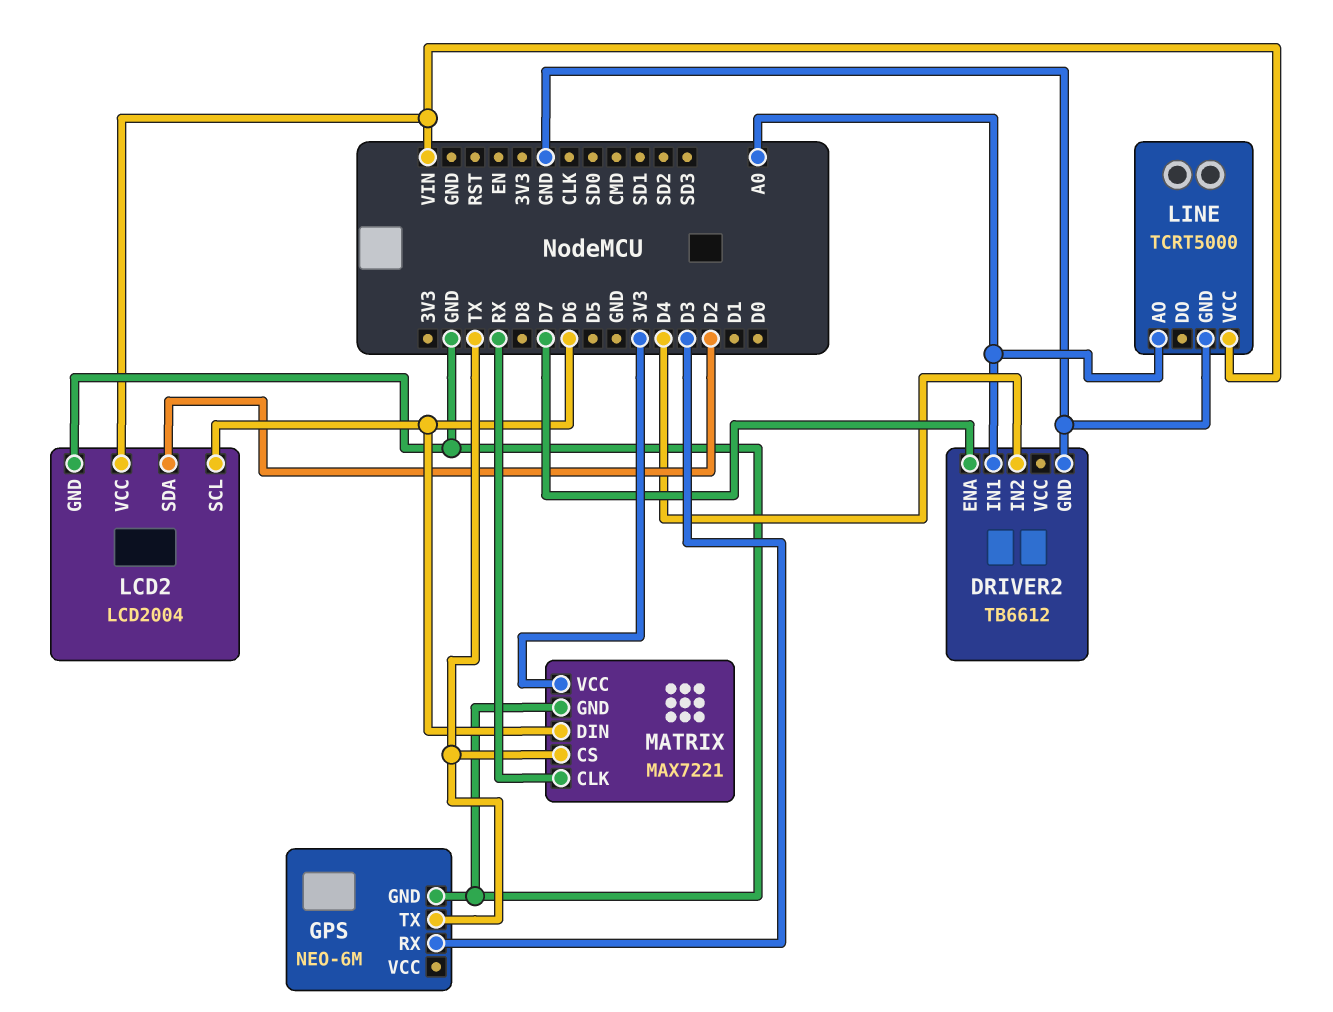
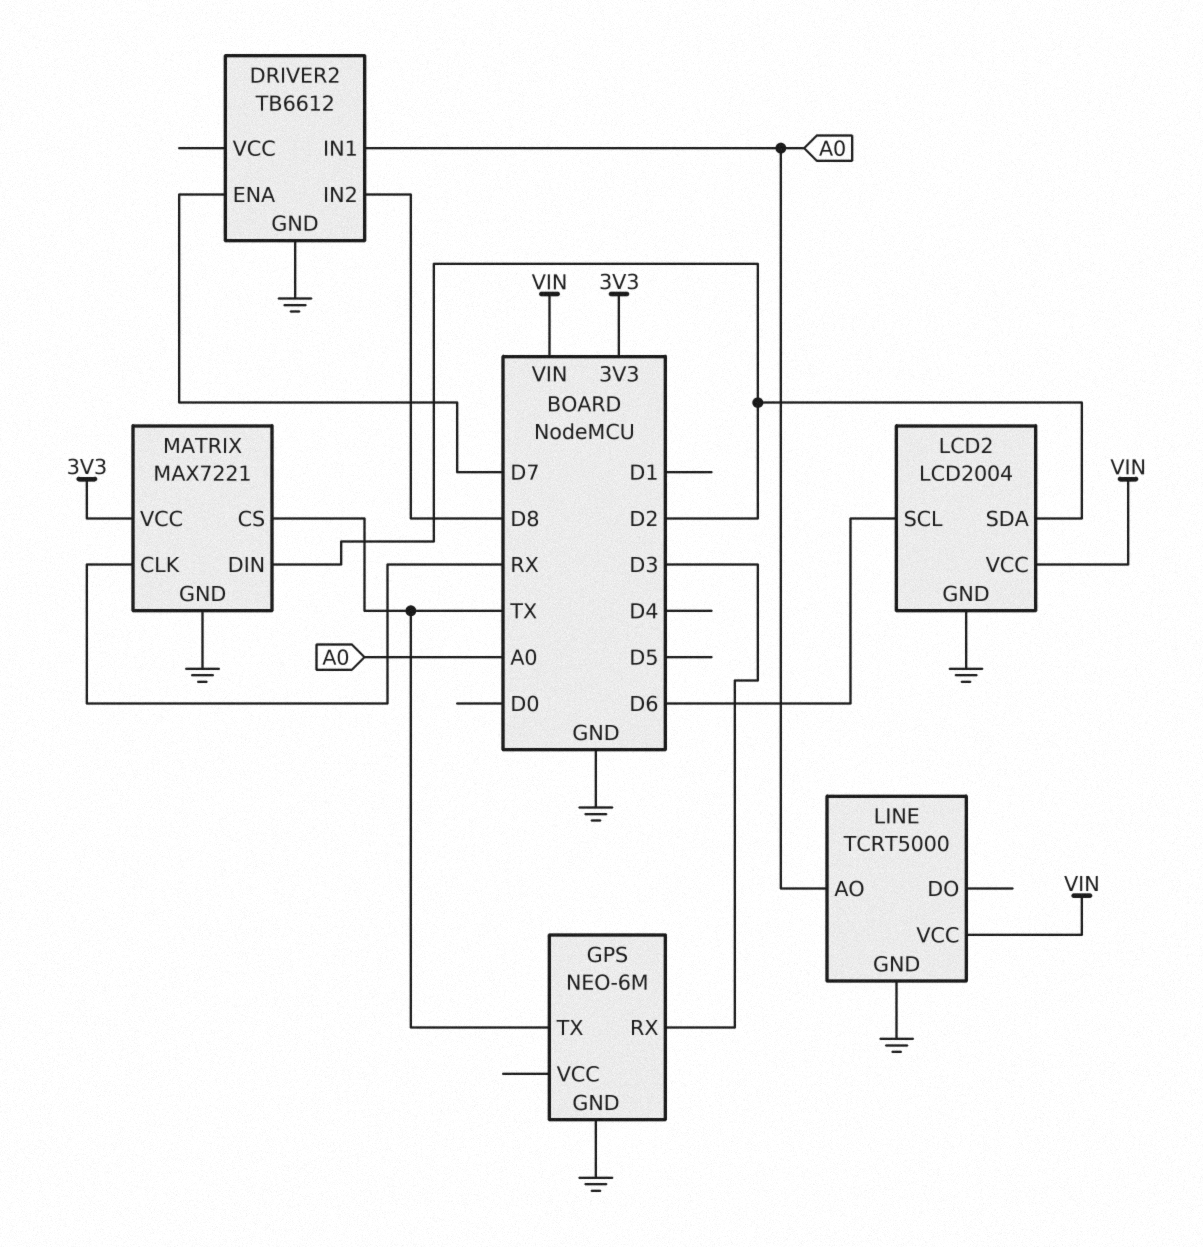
DRIVER2 pin IN2: D4 -> D8
MATRIX pin DIN: D6 -> D2

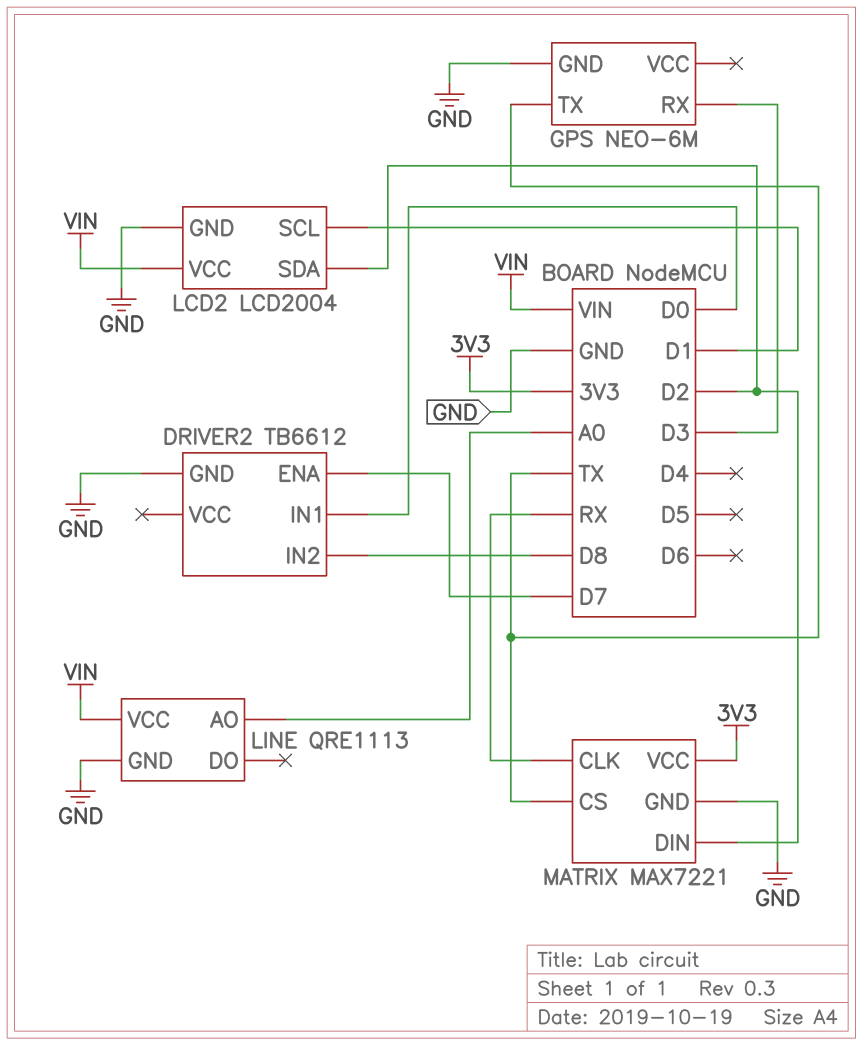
DRIVER2 pin IN1: A0 -> D0
LCD2 pin SCL: D6 -> D1
LINE: TCRT5000 -> QRE1113

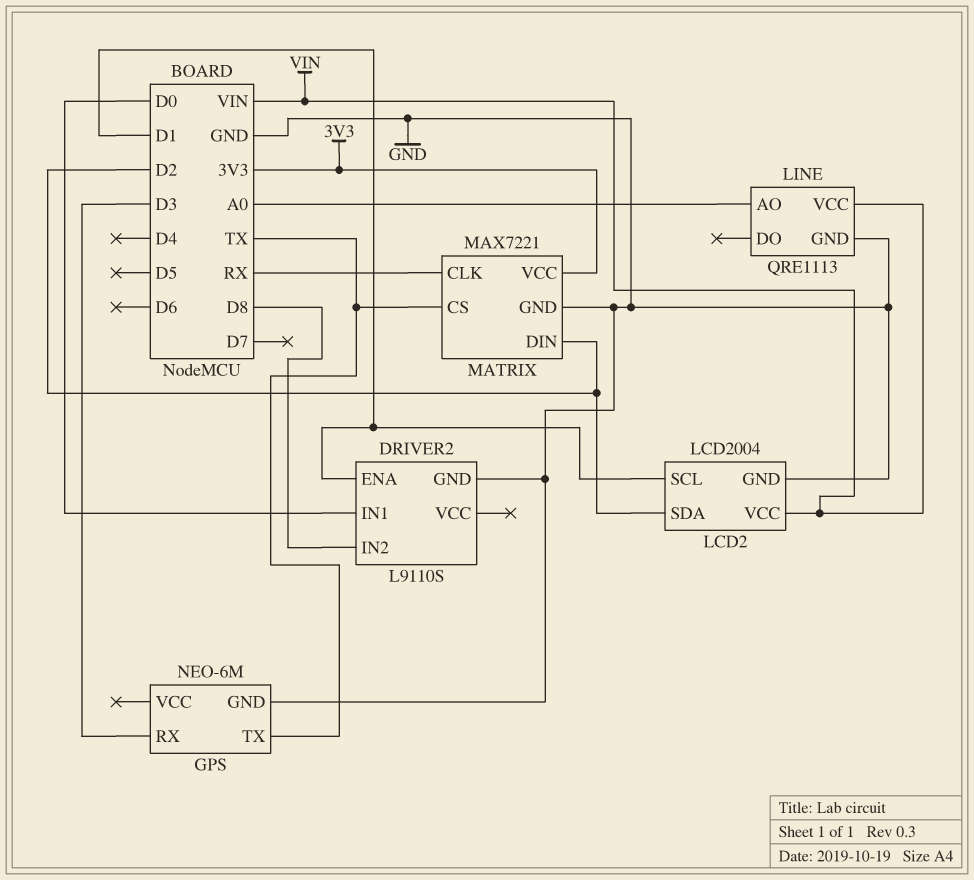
DRIVER2: TB6612 -> L9110S
DRIVER2 pin ENA: D7 -> D1

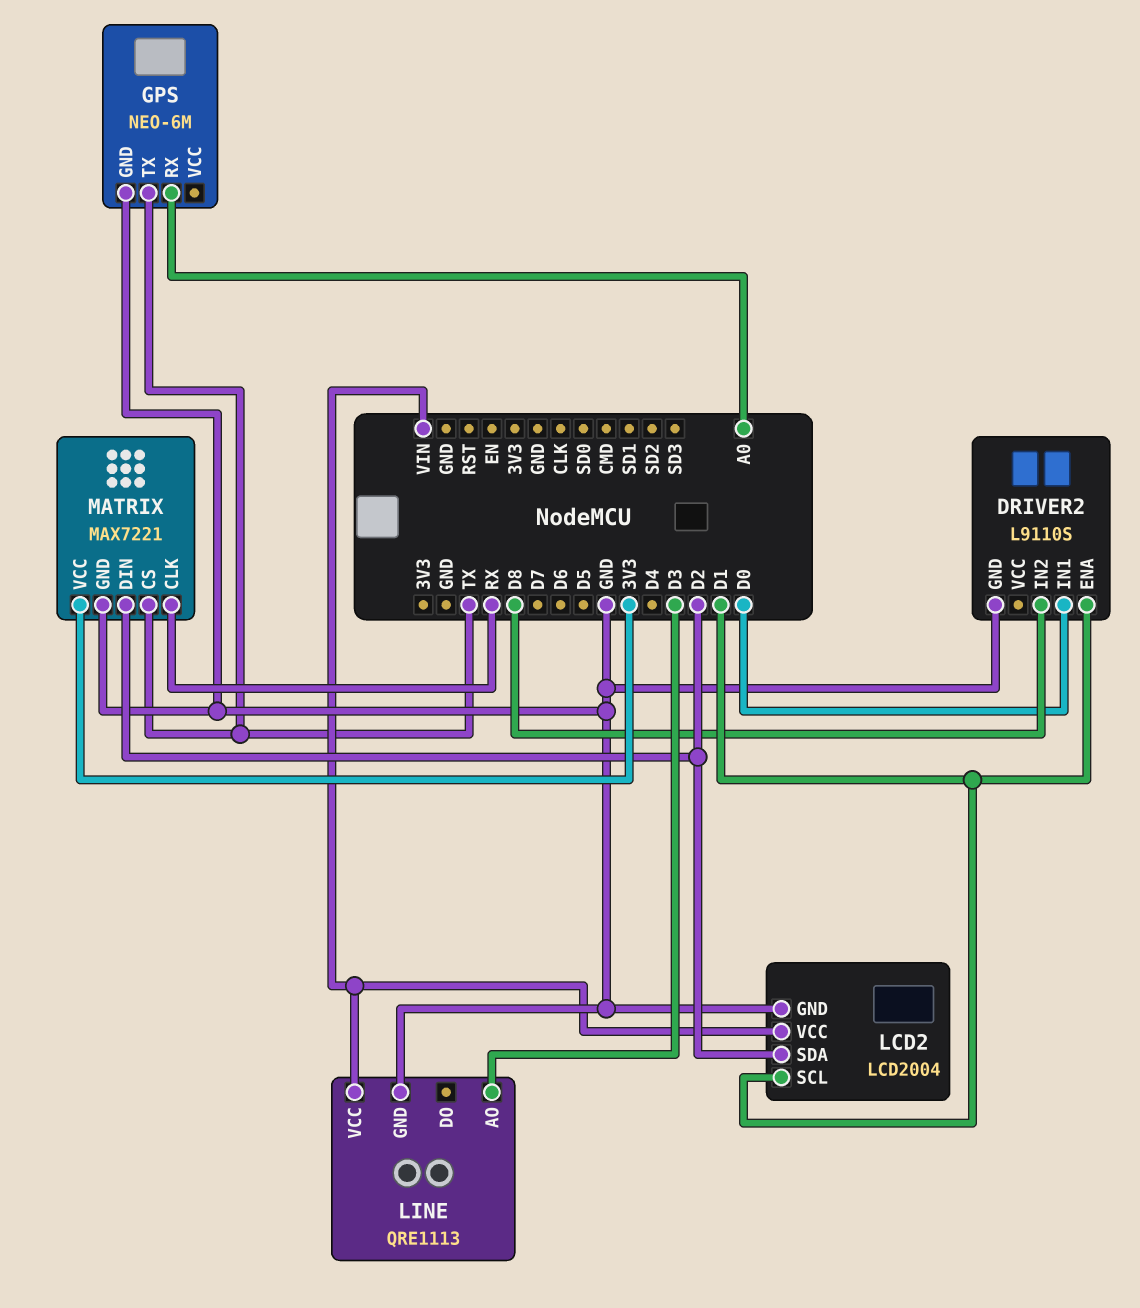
GPS pin RX: D3 -> A0
LINE pin AO: A0 -> D3

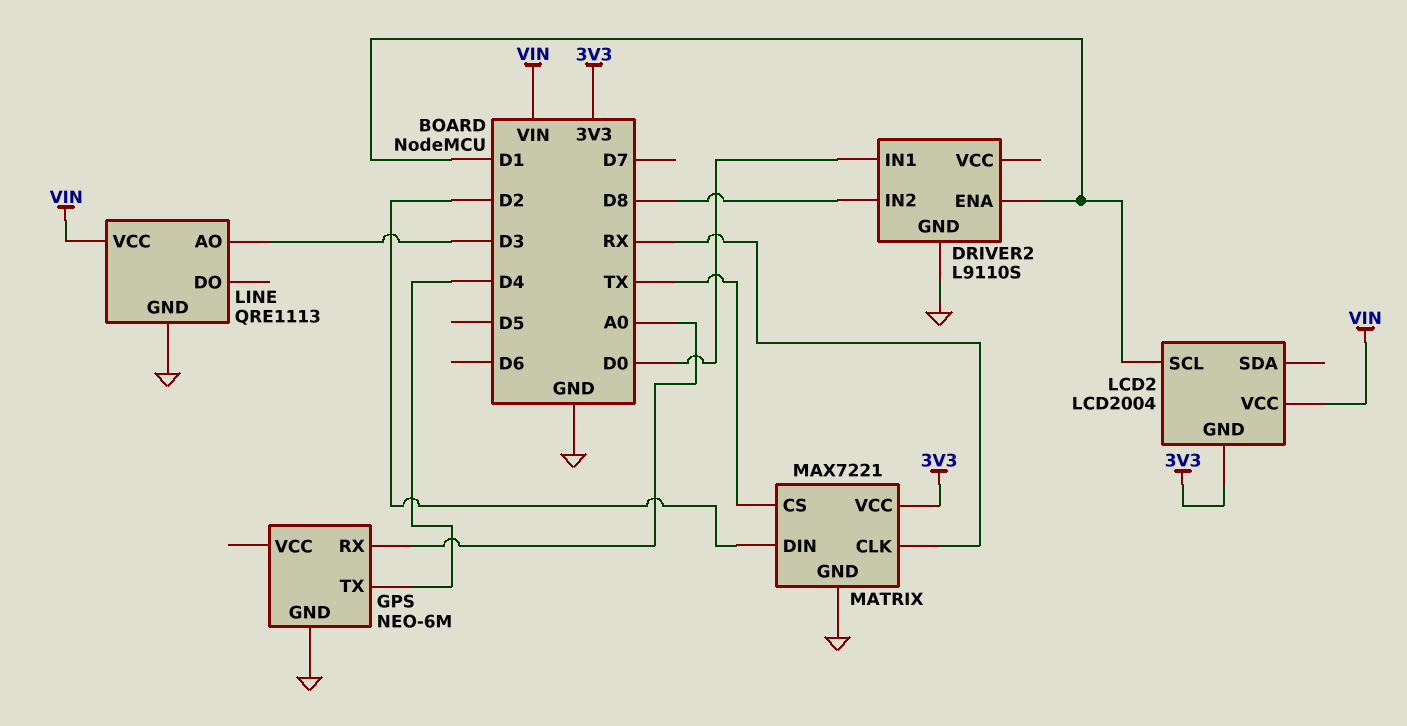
GPS pin TX: TX -> D4
LCD2 pin GND: GND -> 3V3
LCD2 pin SDA: D2 -> none

